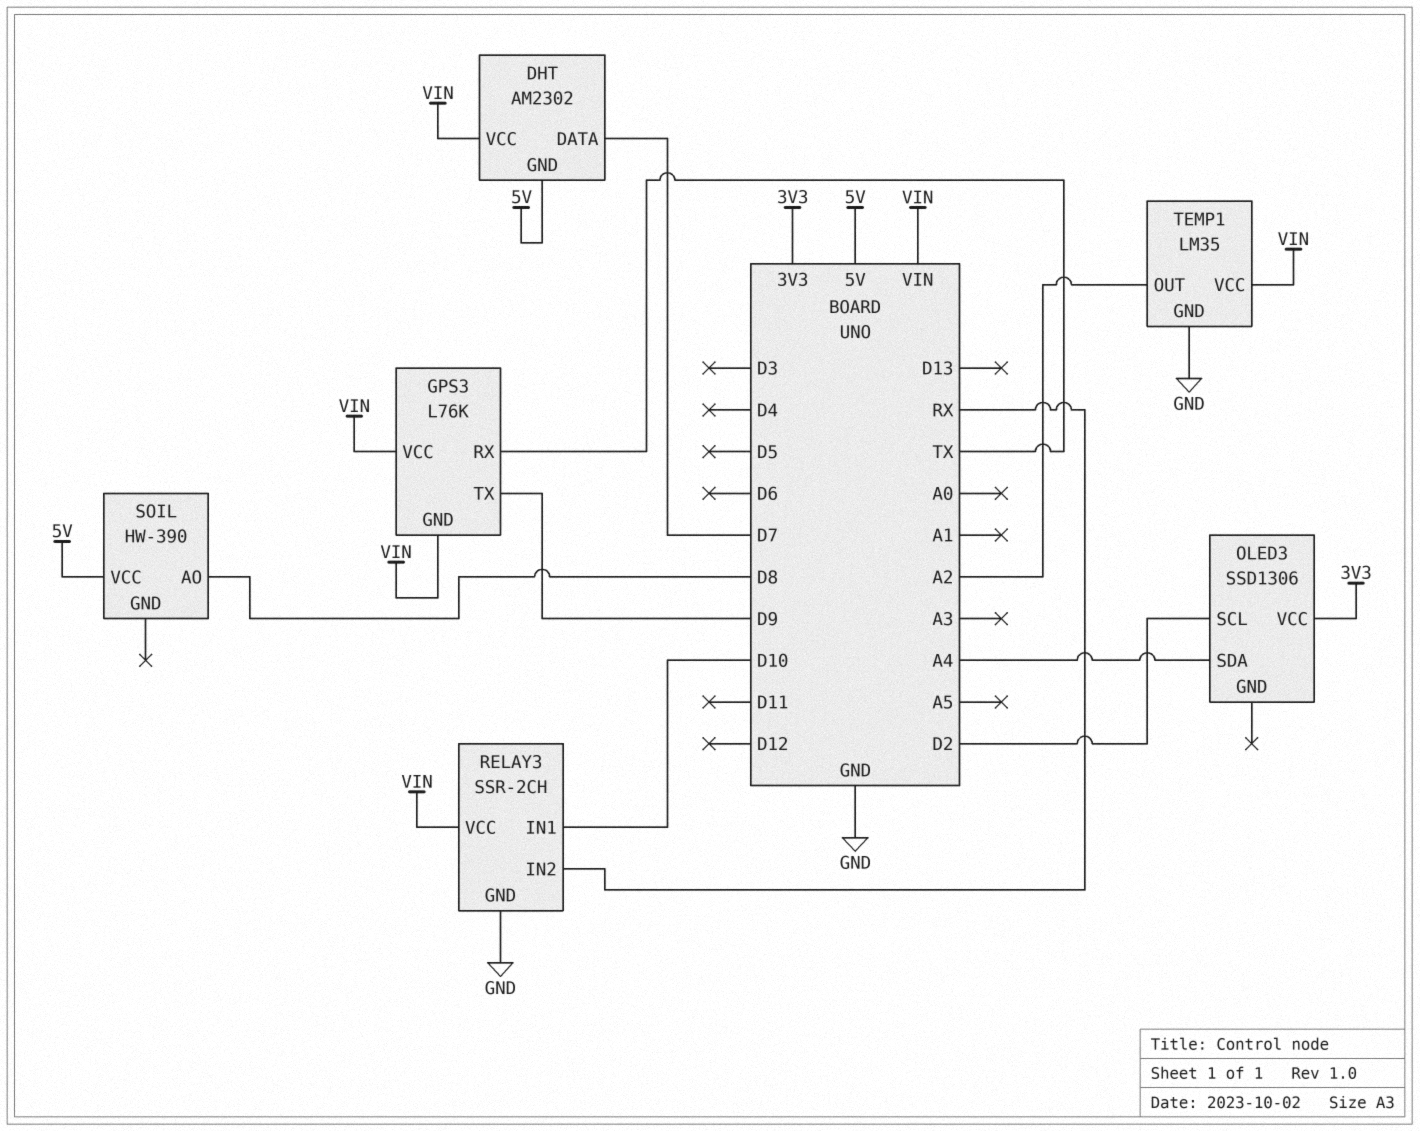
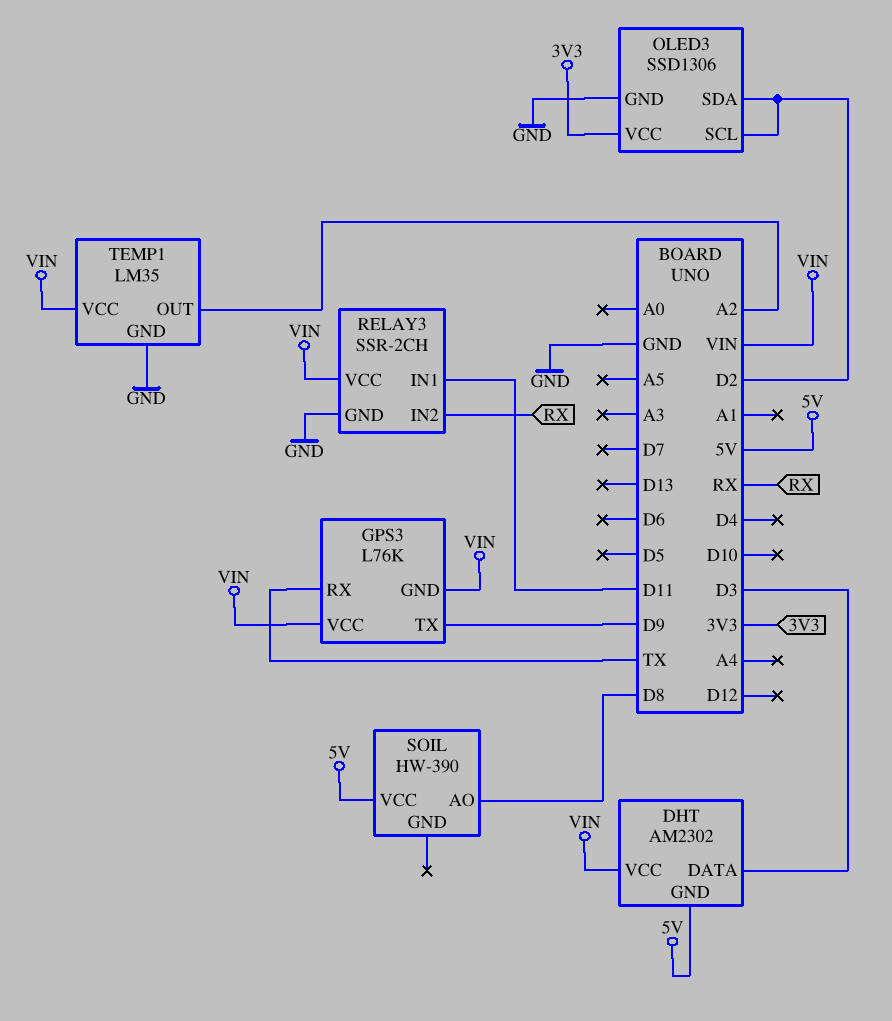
DHT pin DATA: D7 -> D3
OLED3 pin GND: none -> GND
OLED3 pin SDA: A4 -> D2
RELAY3 pin IN1: D10 -> D11

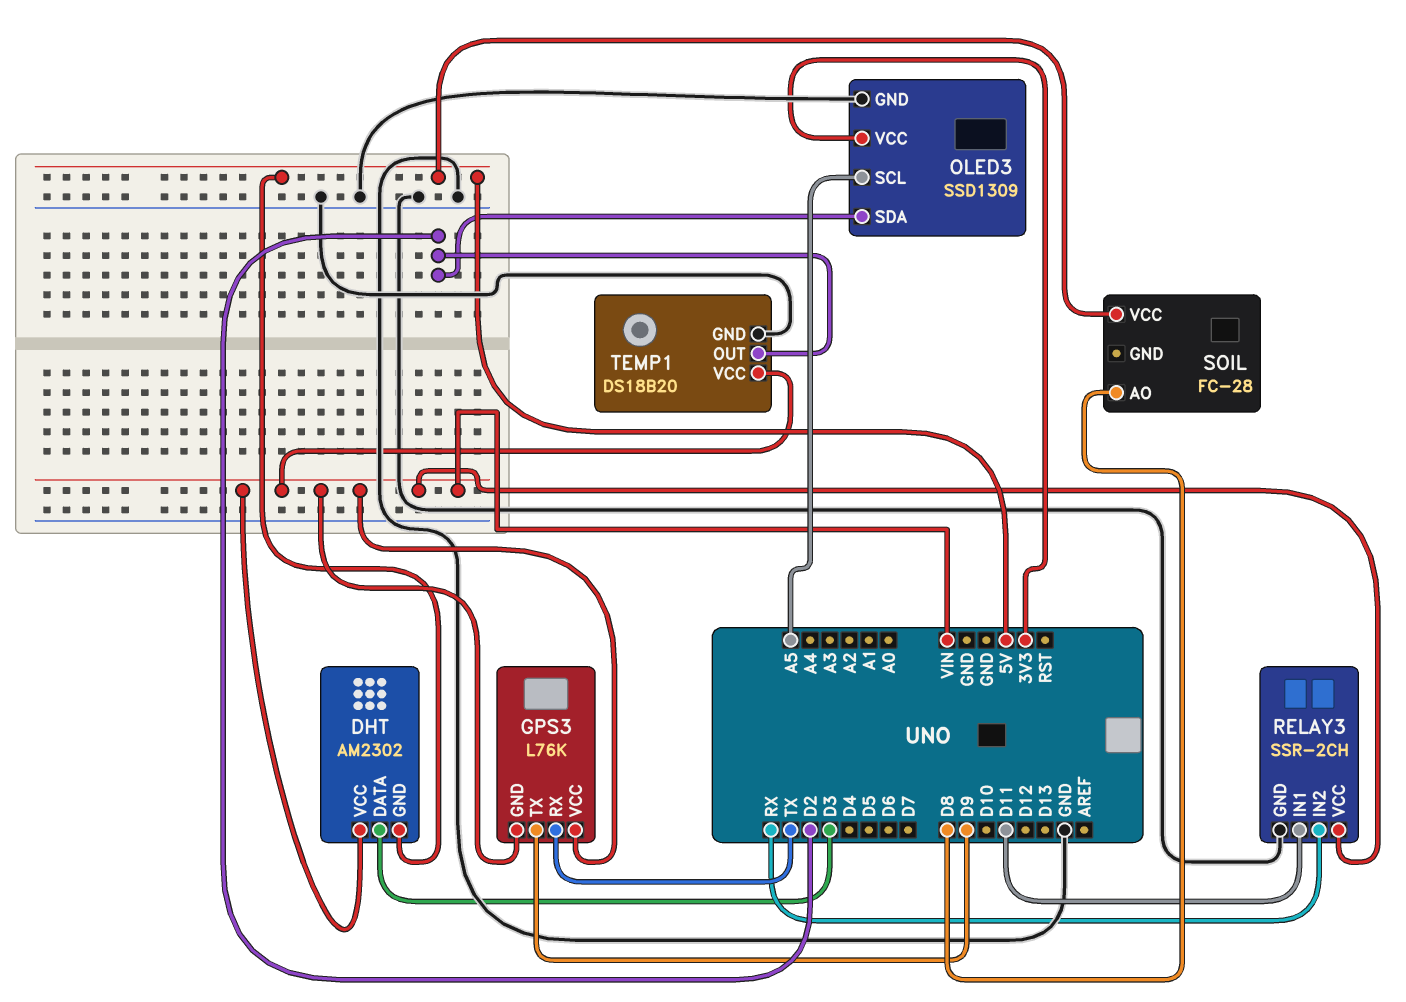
OLED3: SSD1306 -> SSD1309
OLED3 pin SCL: D2 -> A5
SOIL: HW-390 -> FC-28
TEMP1: LM35 -> DS18B20
TEMP1 pin OUT: A2 -> D2

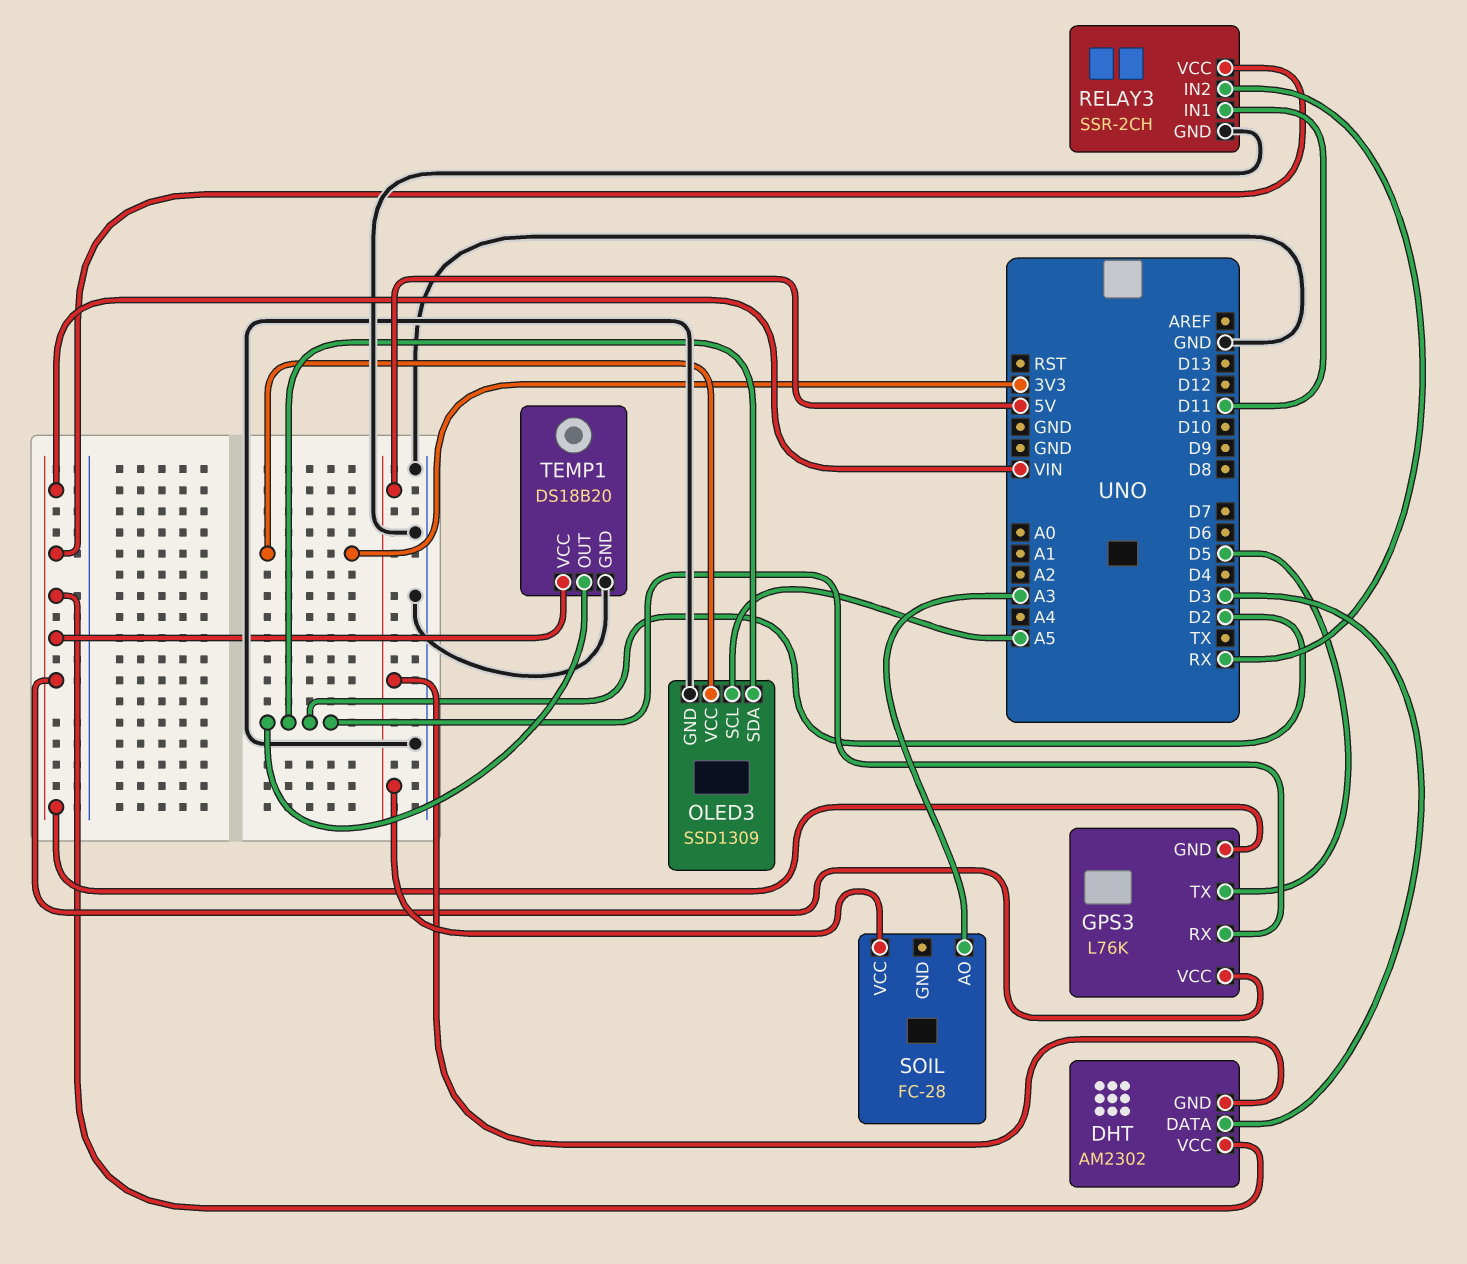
GPS3 pin RX: TX -> D2
GPS3 pin TX: D9 -> D5
SOIL pin AO: D8 -> A3

